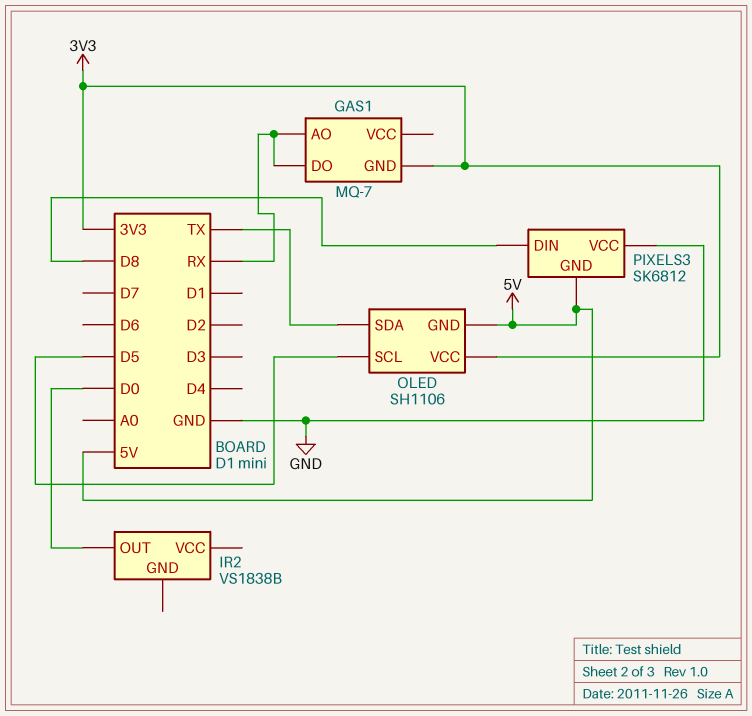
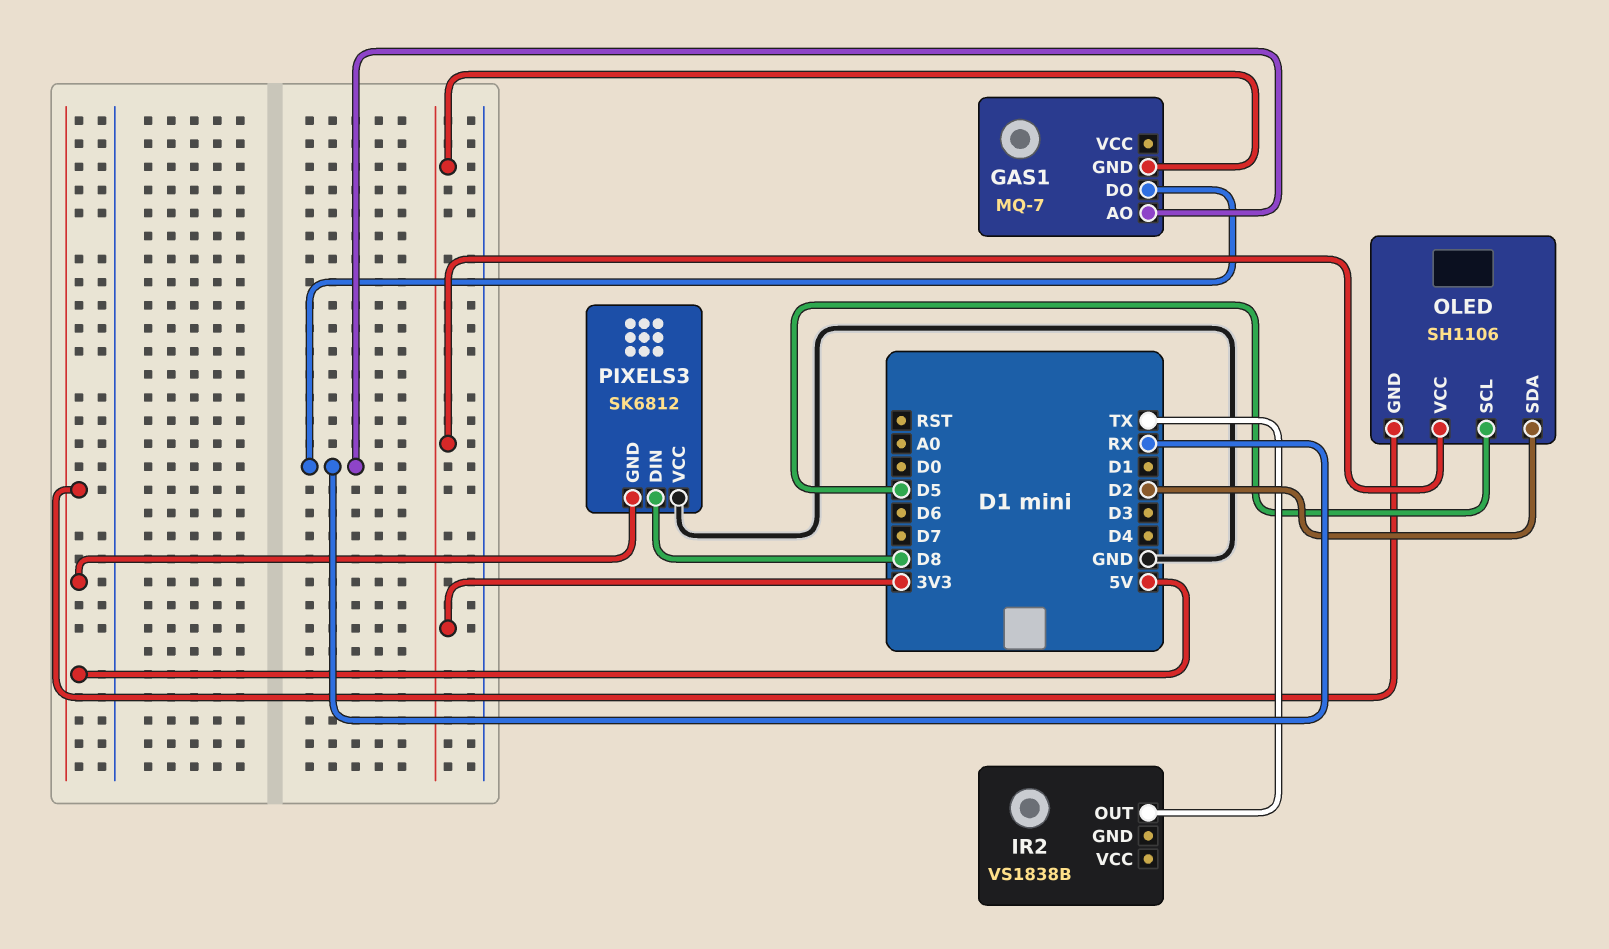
IR2 pin OUT: D0 -> TX
OLED pin SDA: TX -> D2

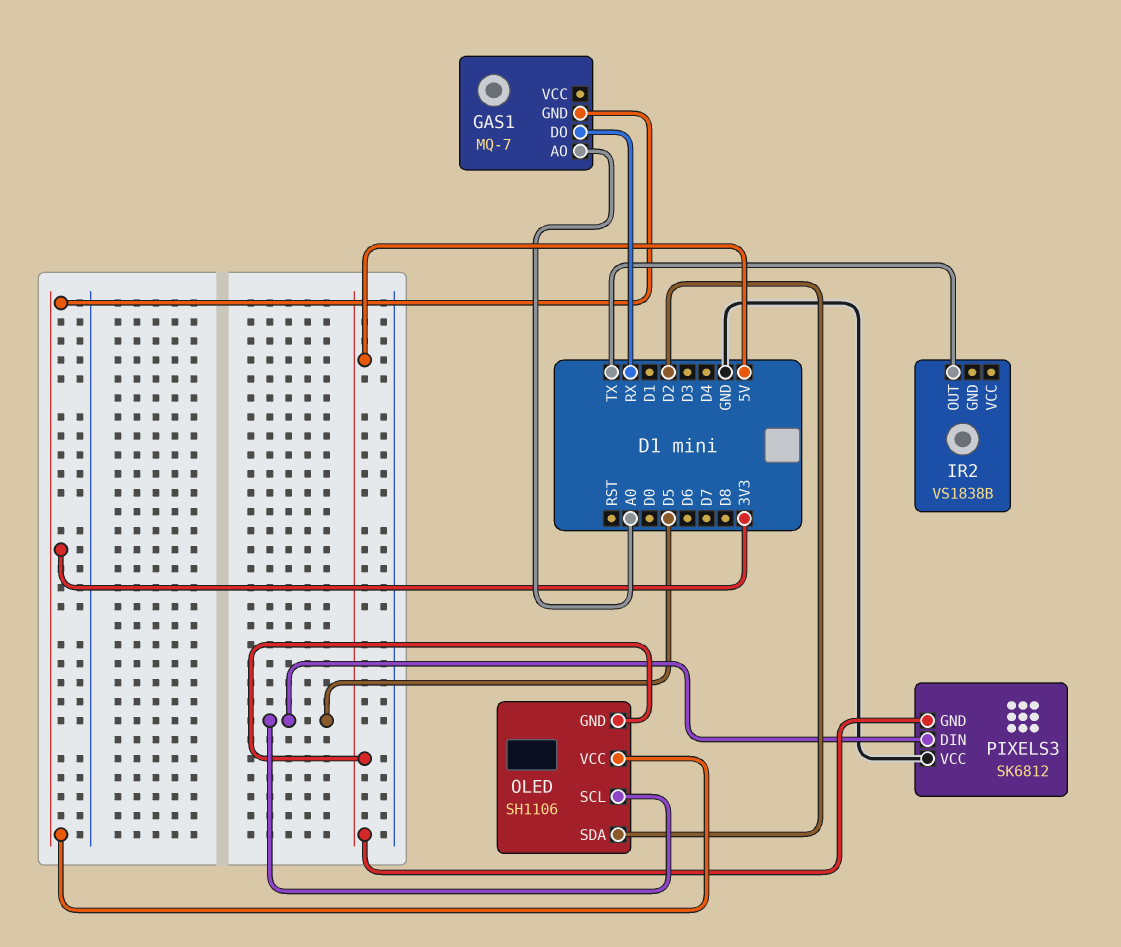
GAS1 pin AO: RX -> A0
PIXELS3 pin DIN: D8 -> D5

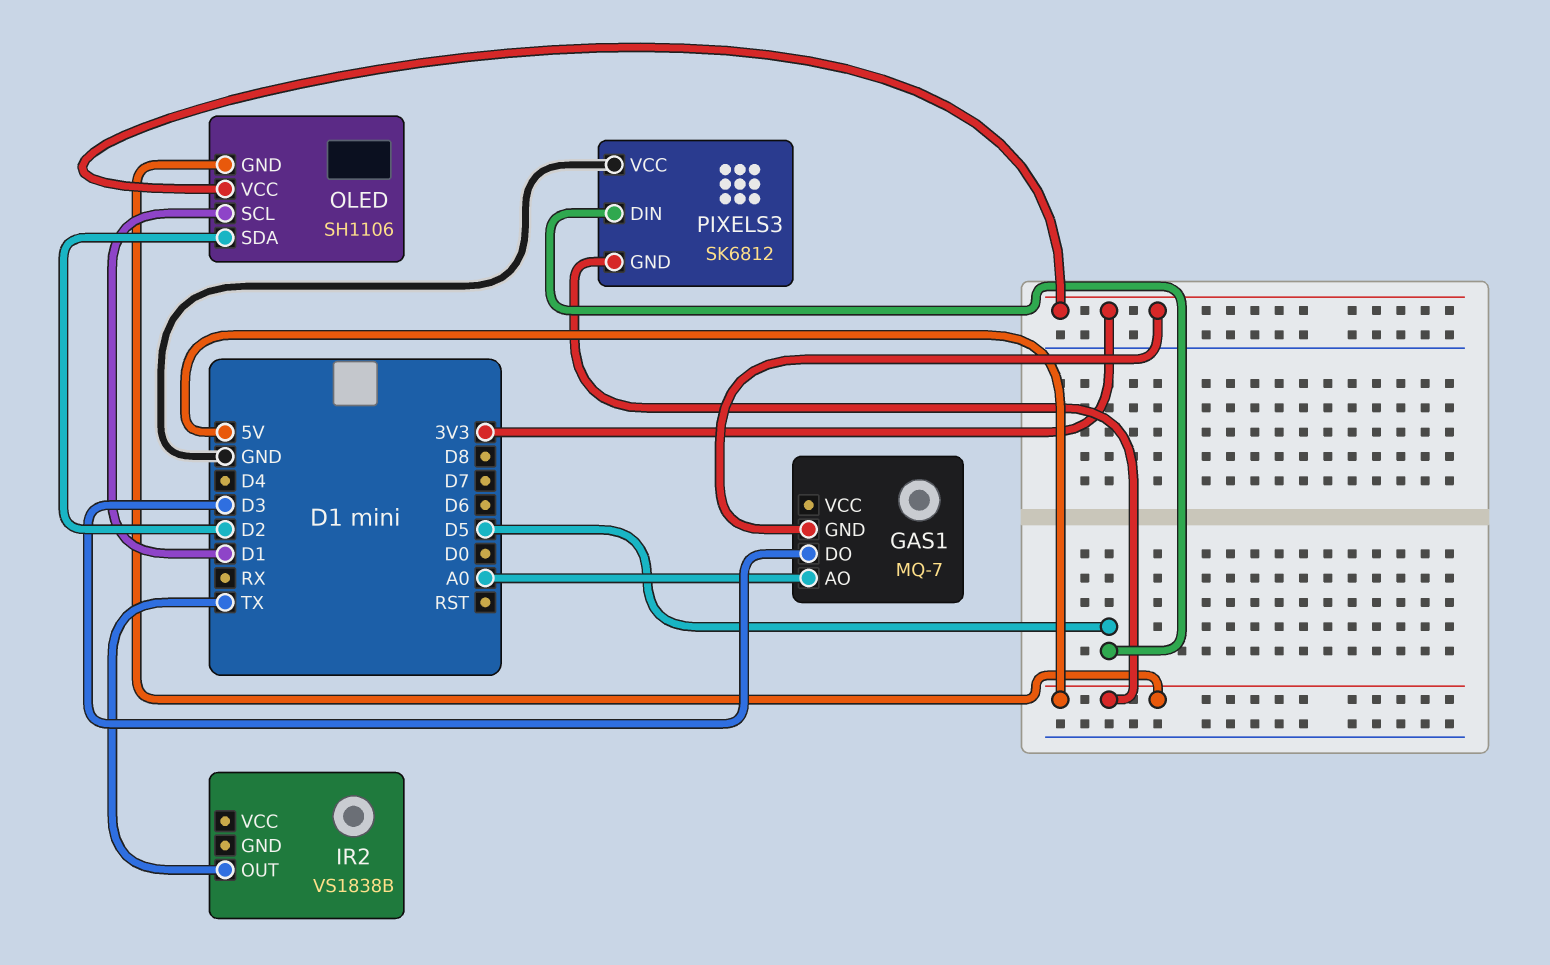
GAS1 pin DO: RX -> D3
OLED pin SCL: D5 -> D1

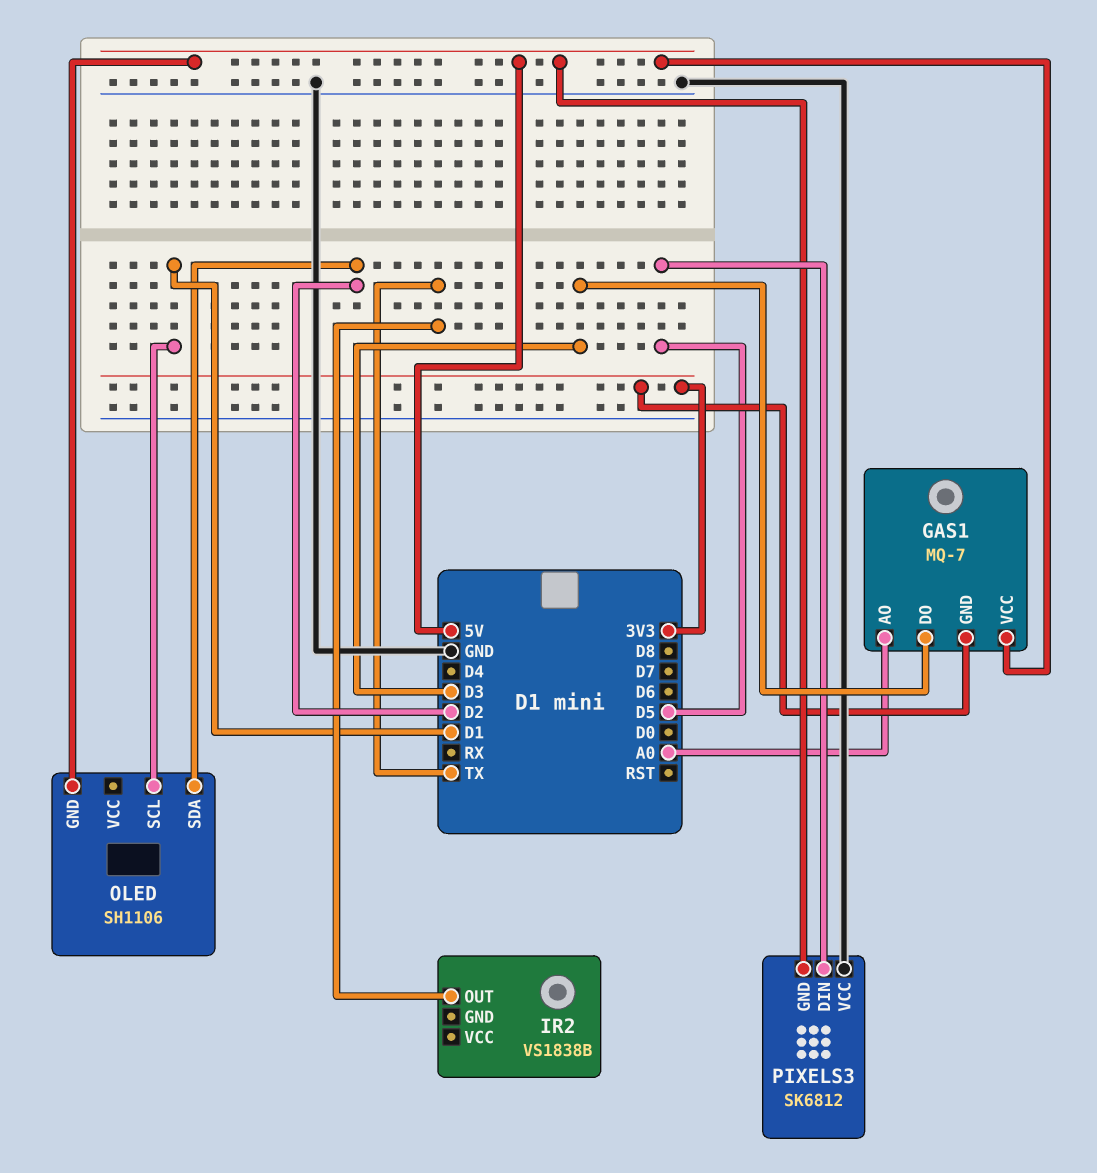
GAS1 pin VCC: none -> 5V
OLED pin VCC: 3V3 -> none

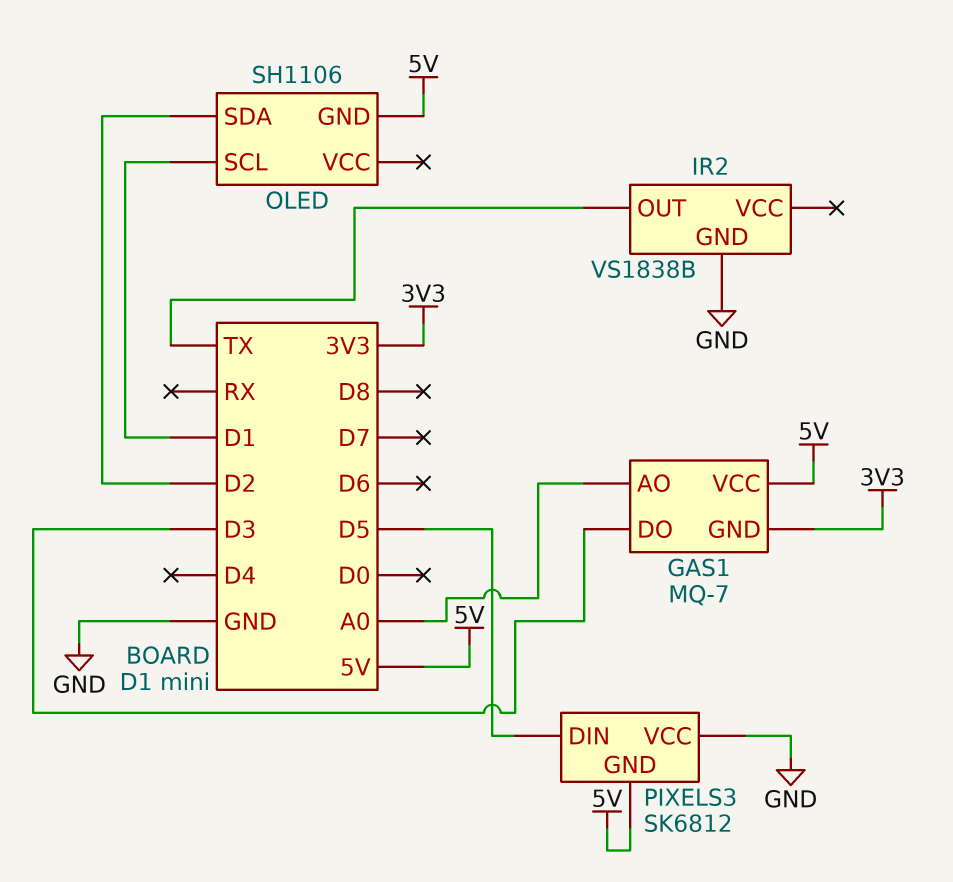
IR2 pin GND: none -> GND

